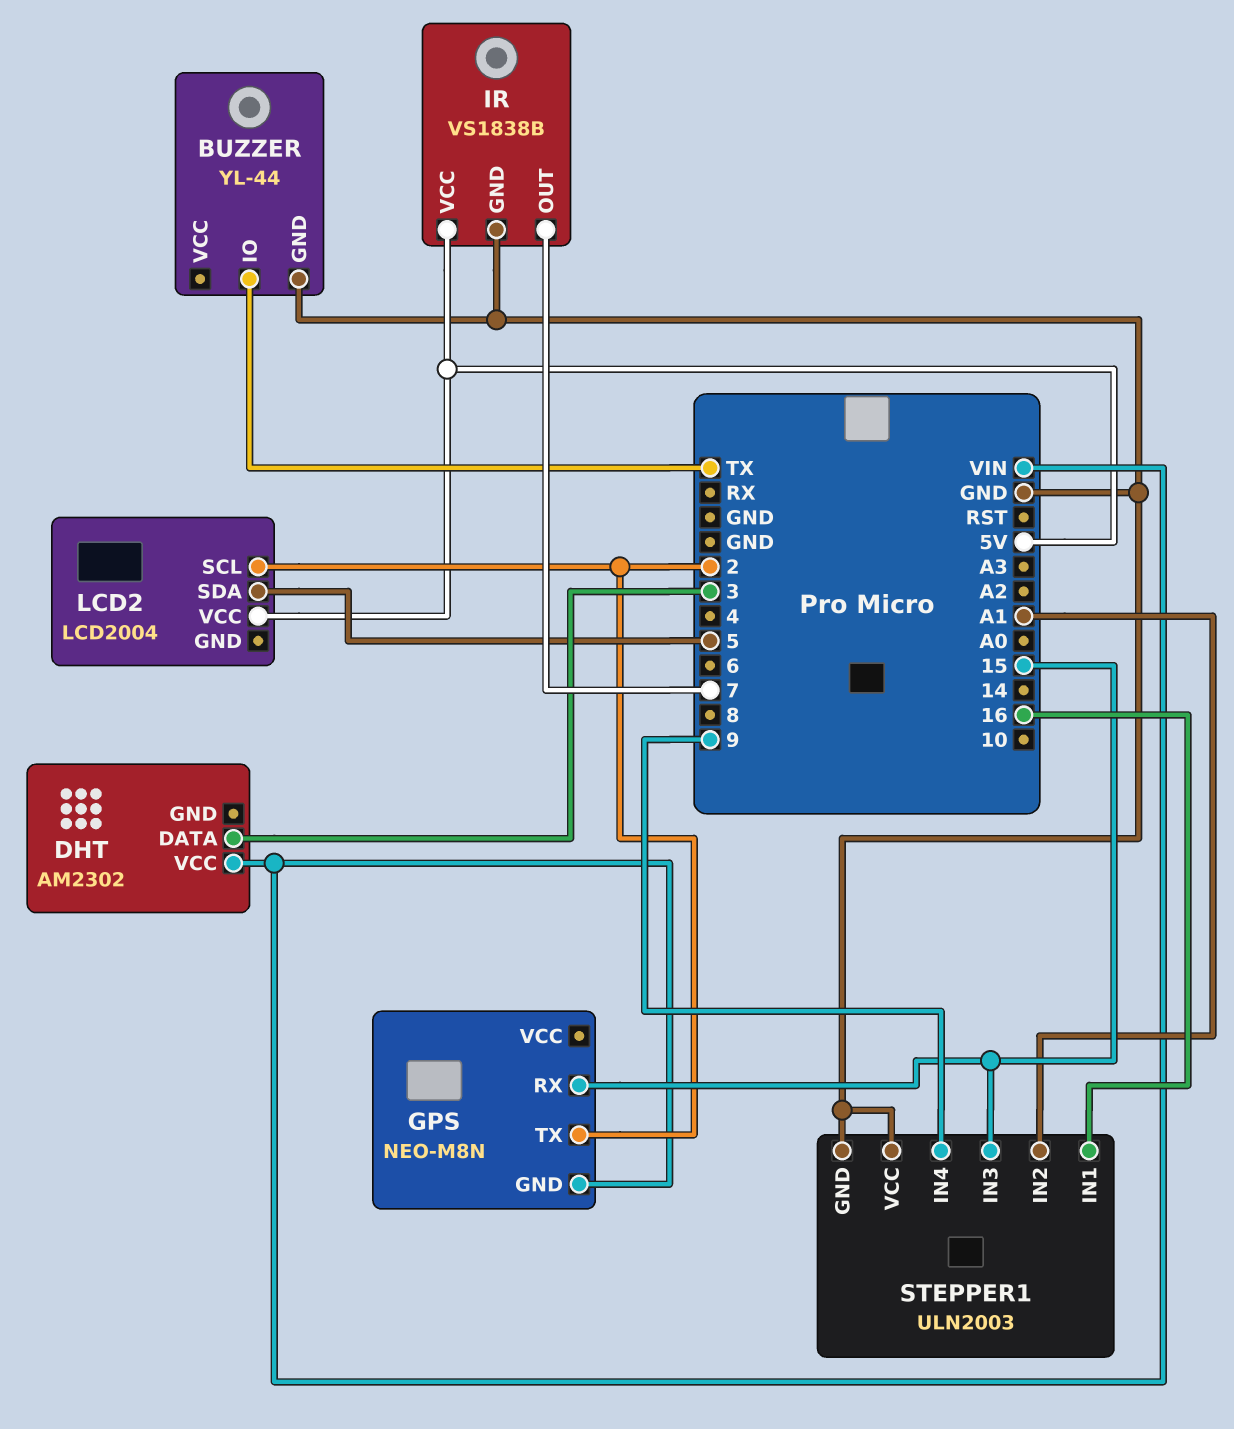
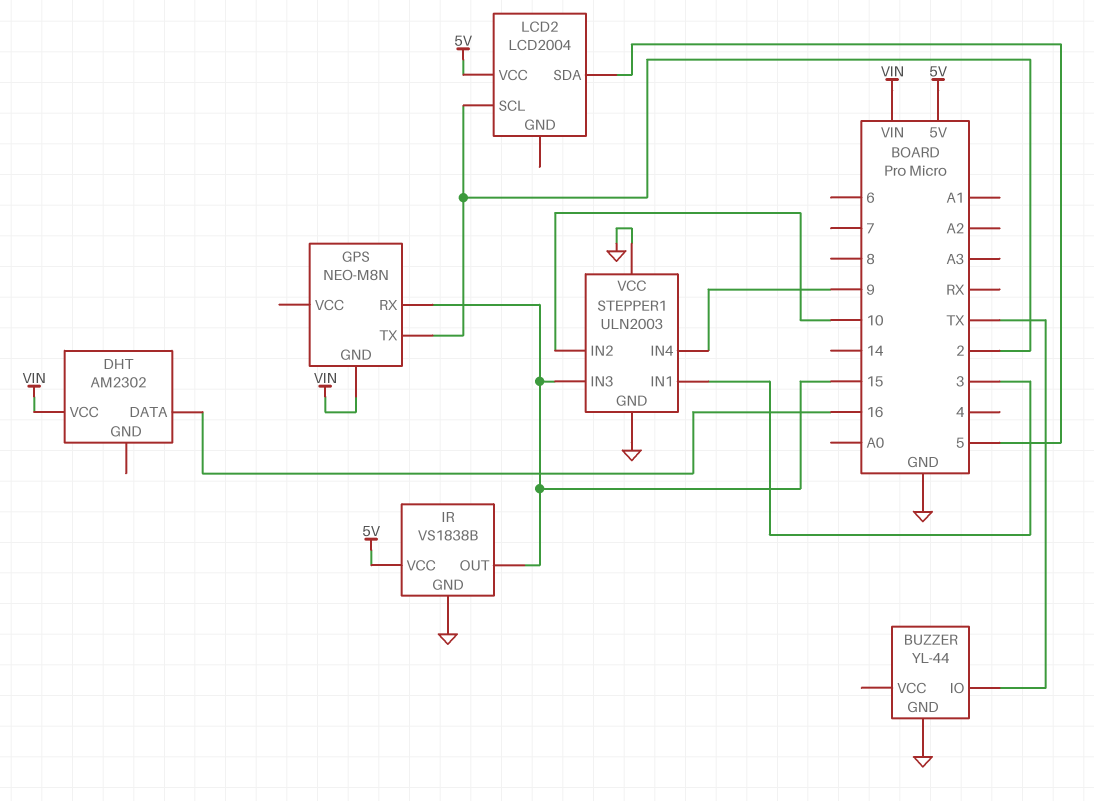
DHT pin DATA: 3 -> 16
IR pin OUT: 7 -> 15
STEPPER1 pin IN1: 16 -> 3
STEPPER1 pin IN2: A1 -> 10

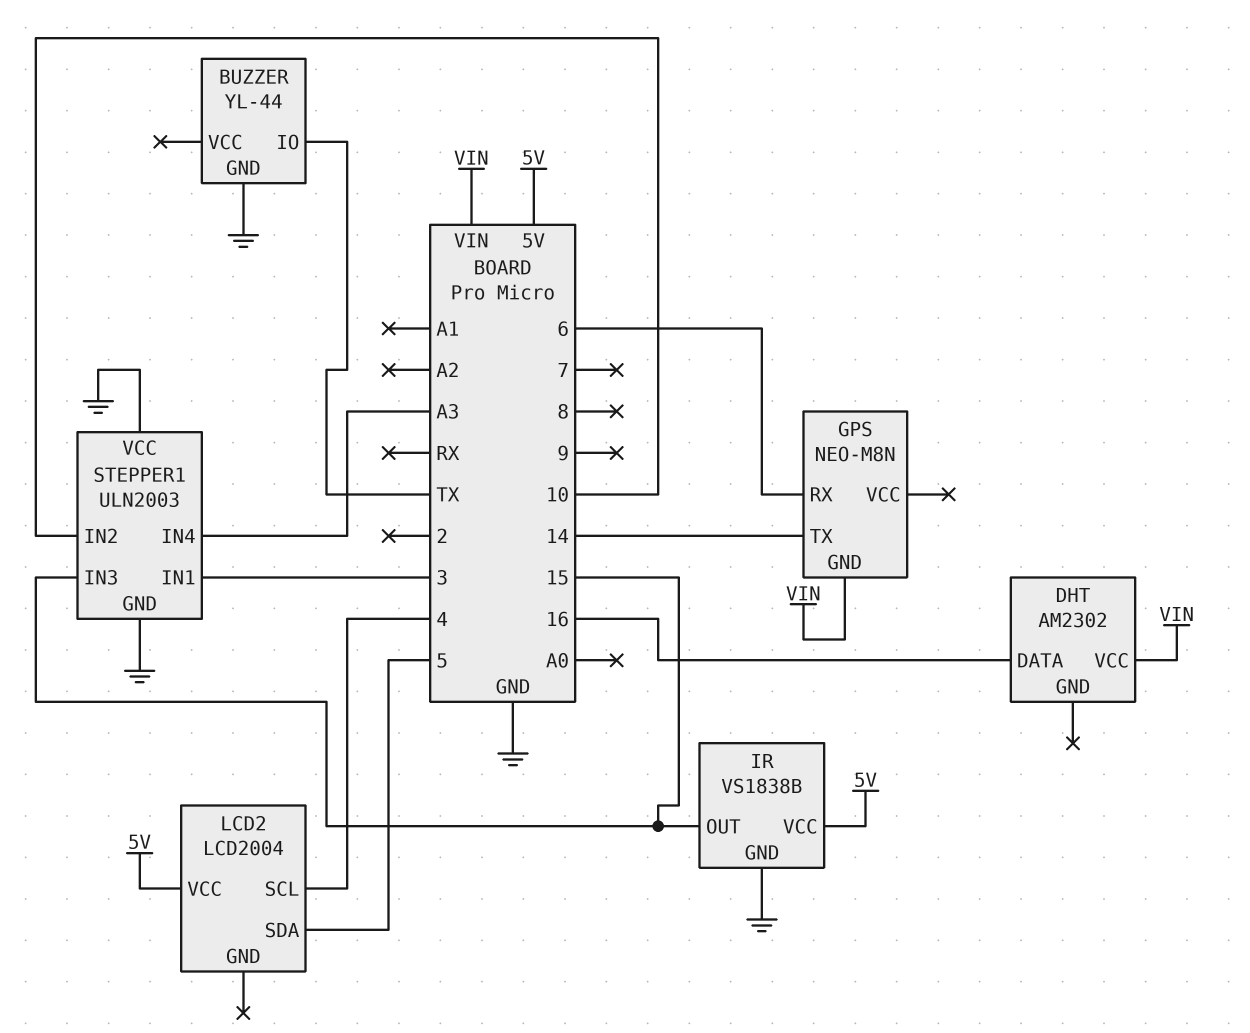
GPS pin RX: 15 -> 6
GPS pin TX: 2 -> 14
LCD2 pin SCL: 2 -> 4
STEPPER1 pin IN4: 9 -> A3

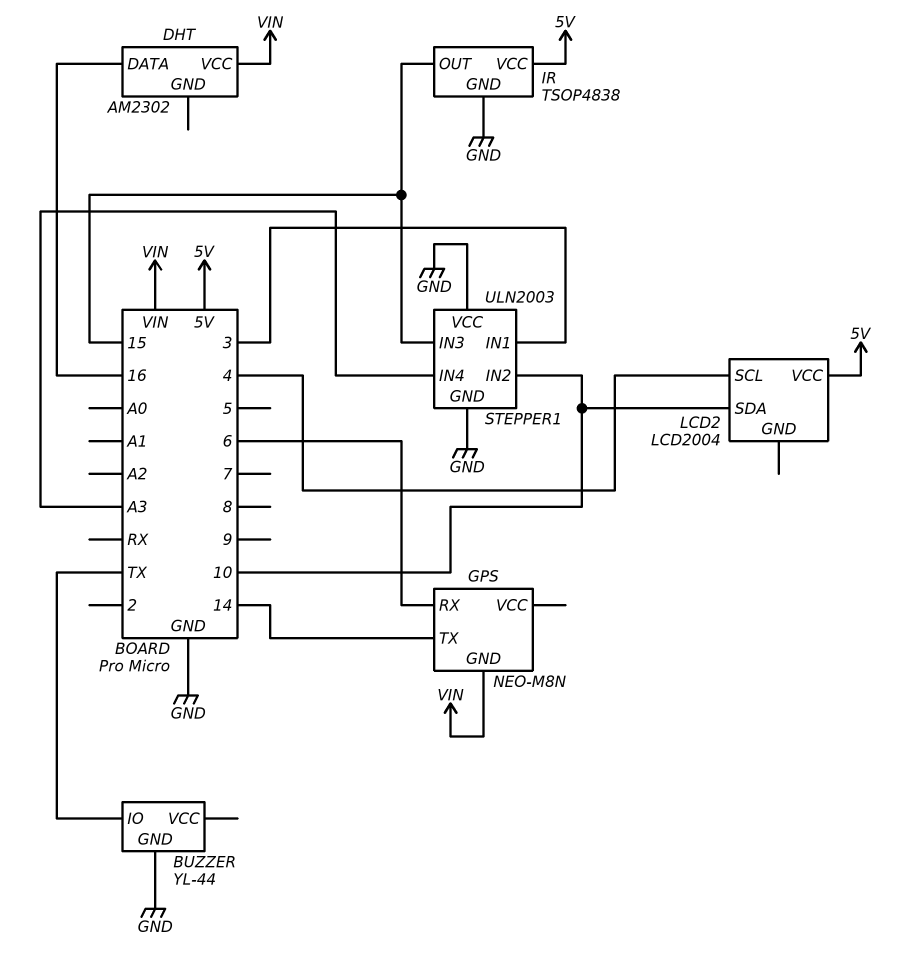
IR: VS1838B -> TSOP4838
LCD2 pin SDA: 5 -> 10

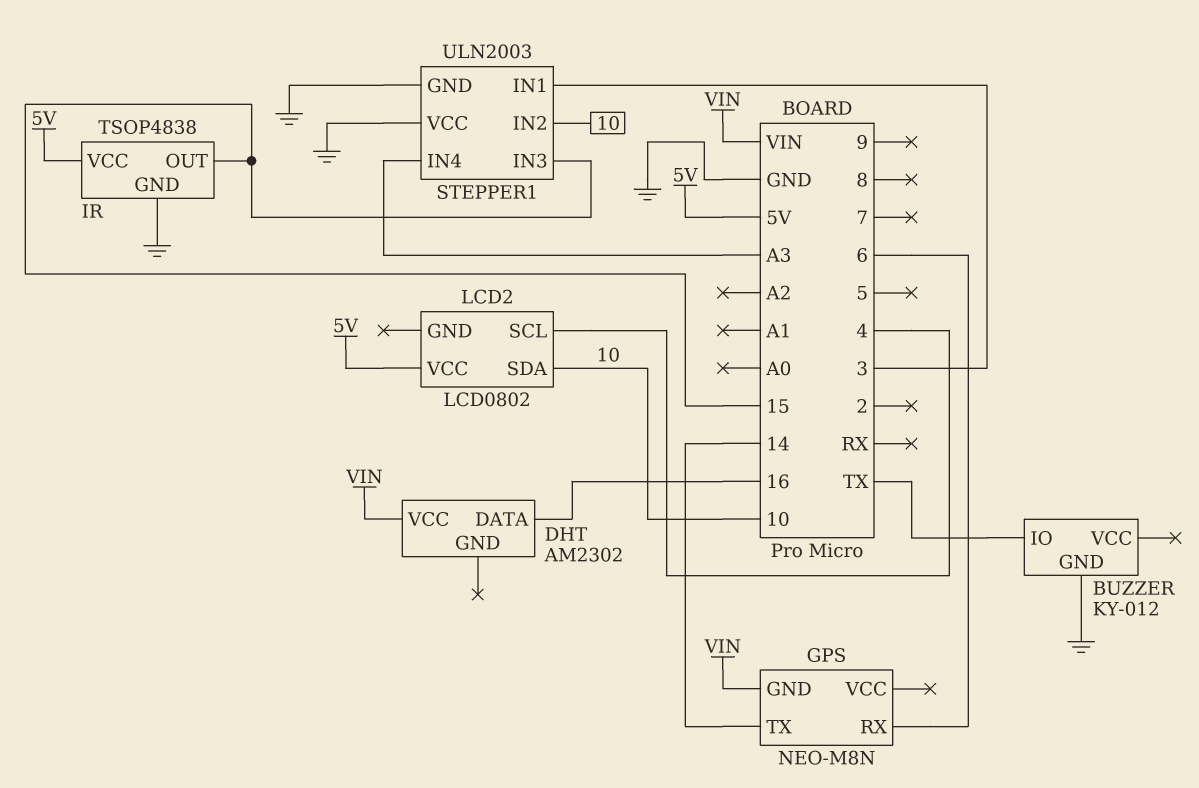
BUZZER: YL-44 -> KY-012
LCD2: LCD2004 -> LCD0802

